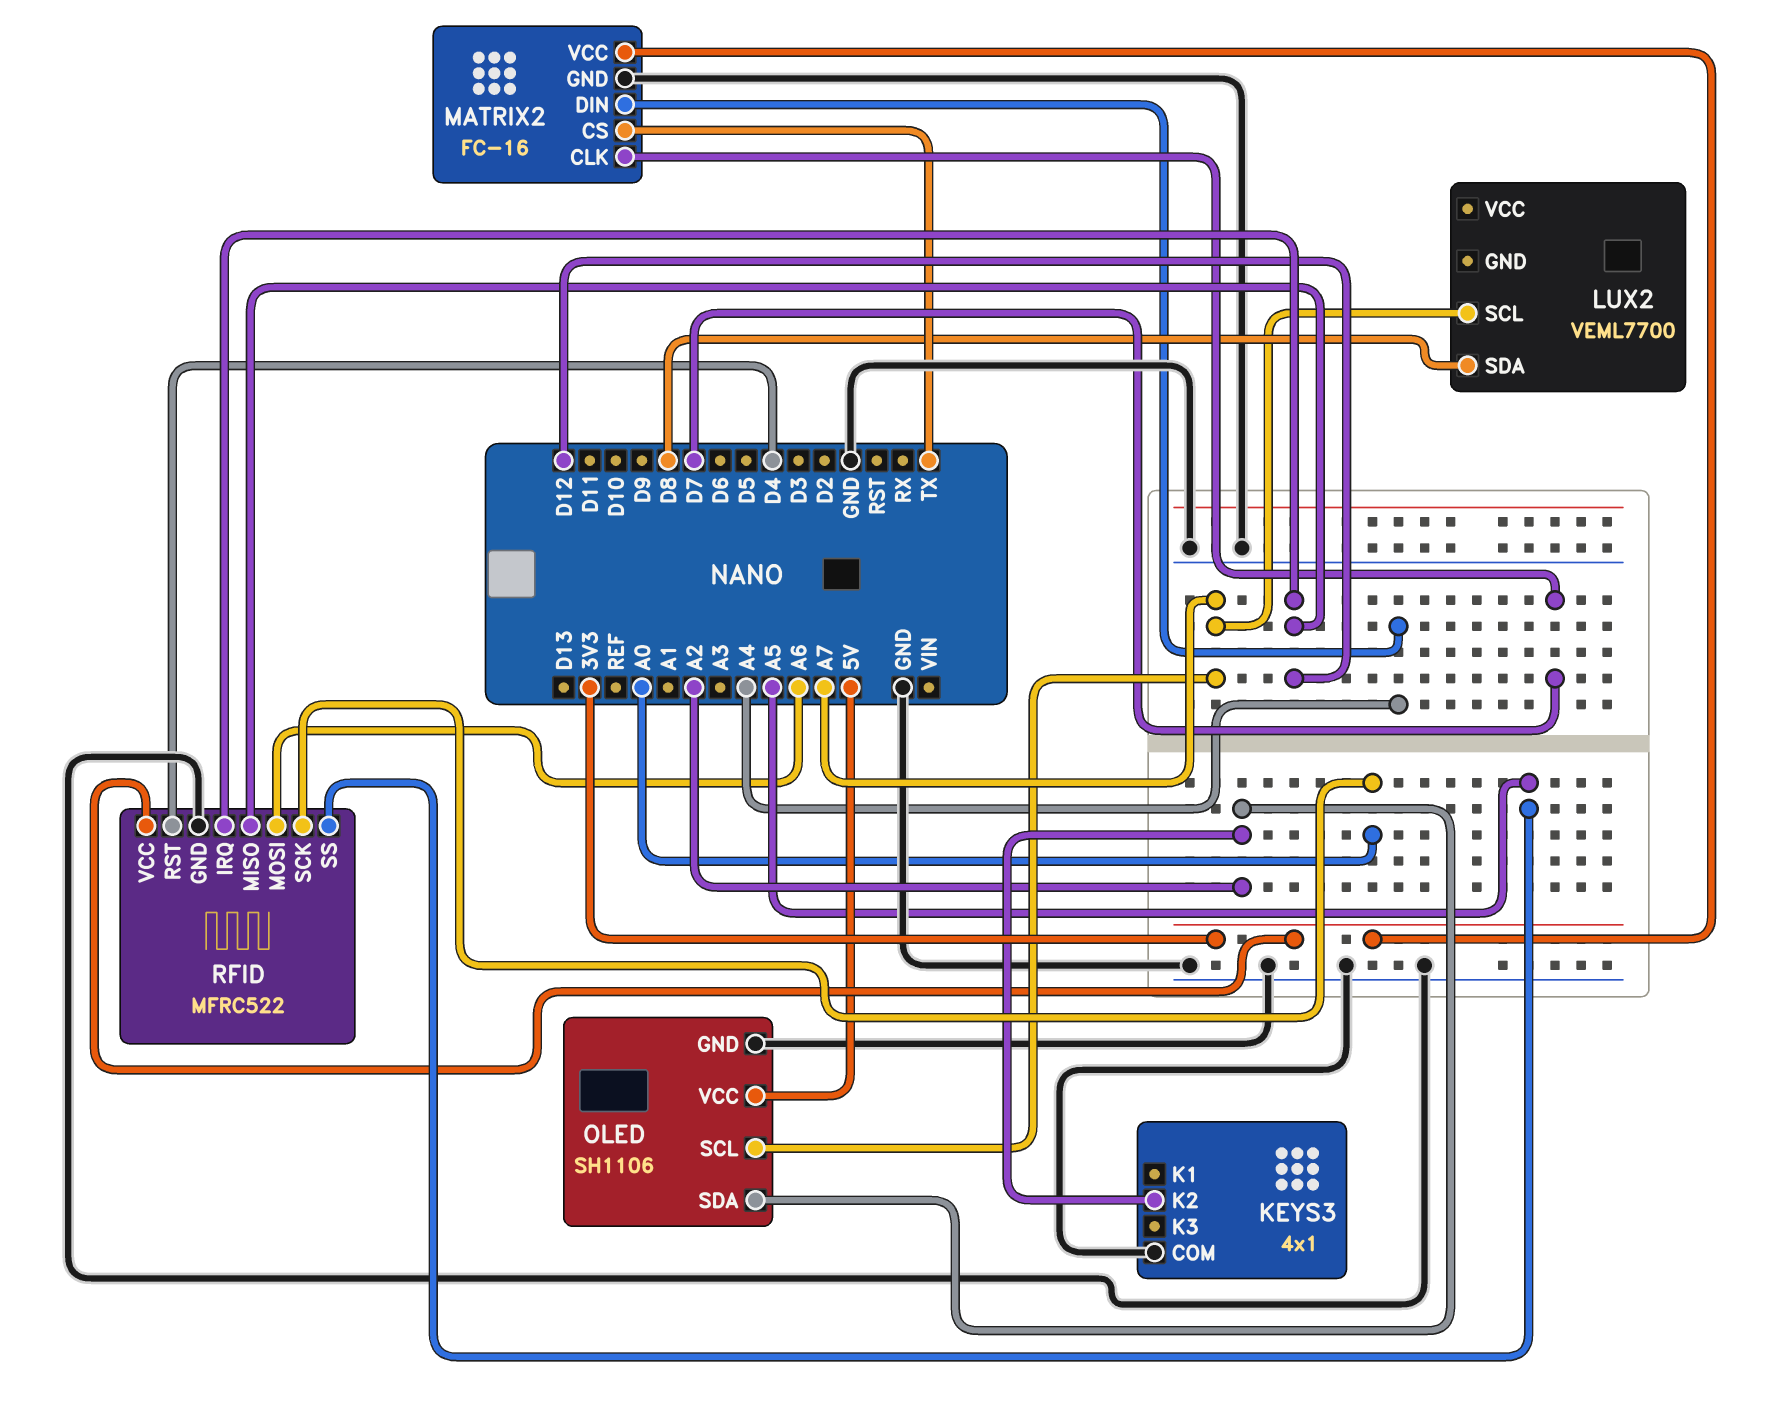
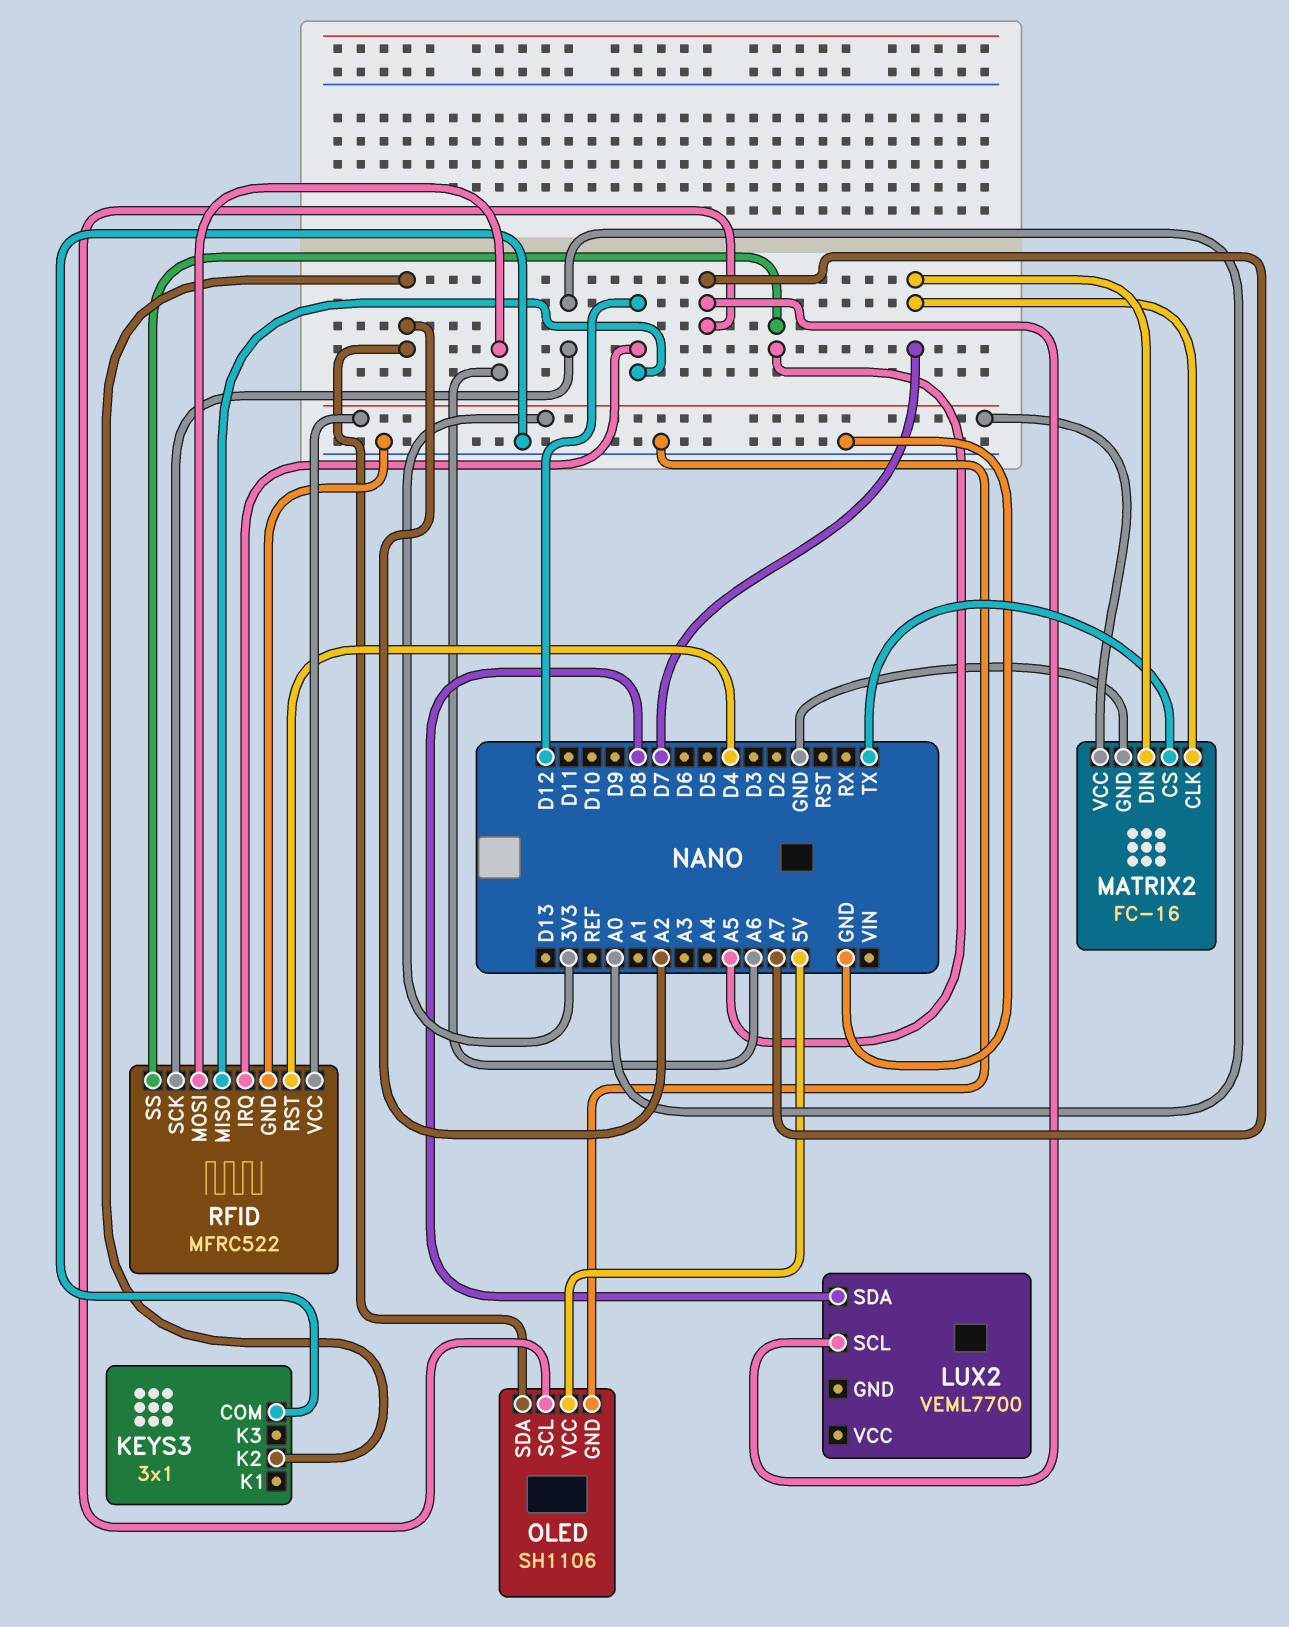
KEYS3: 4x1 -> 3x1
MATRIX2 pin DIN: A4 -> D7

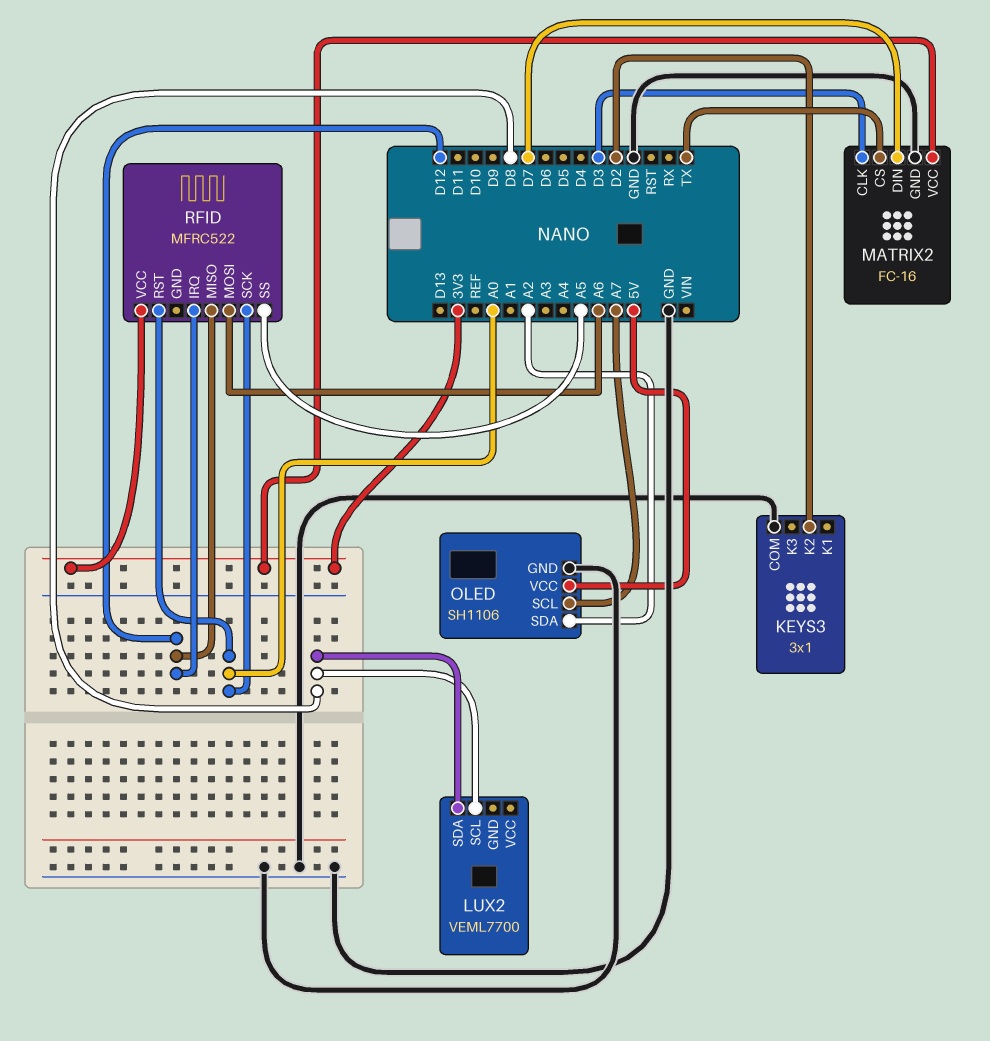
KEYS3 pin K2: A2 -> D2
LUX2 pin SCL: A7 -> D8
MATRIX2 pin CLK: D7 -> D3
RFID pin GND: GND -> none
RFID pin RST: D4 -> A0

